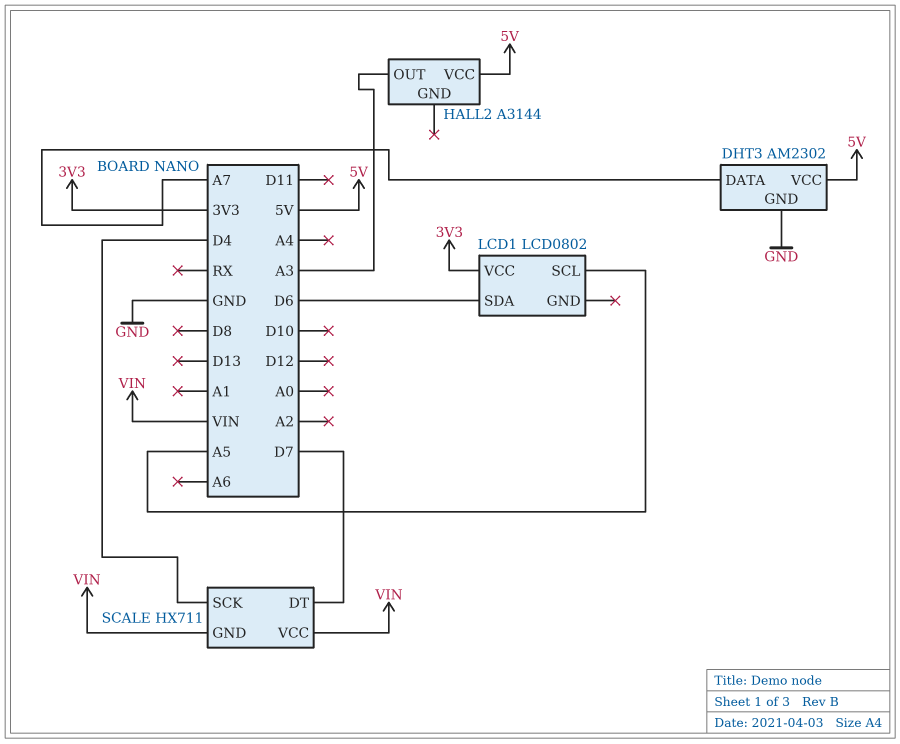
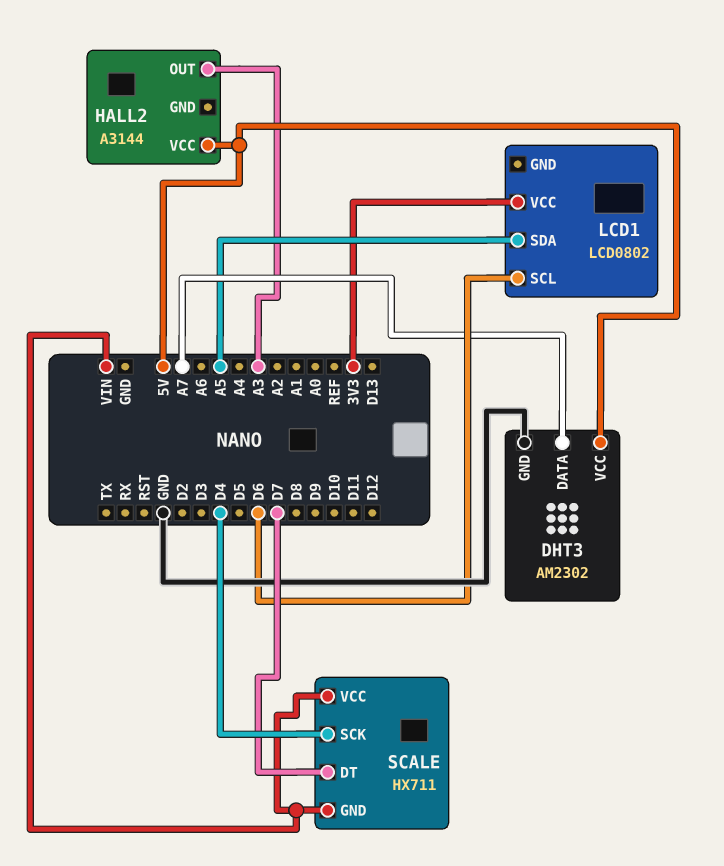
LCD1 pin SCL: A5 -> D6
LCD1 pin SDA: D6 -> A5

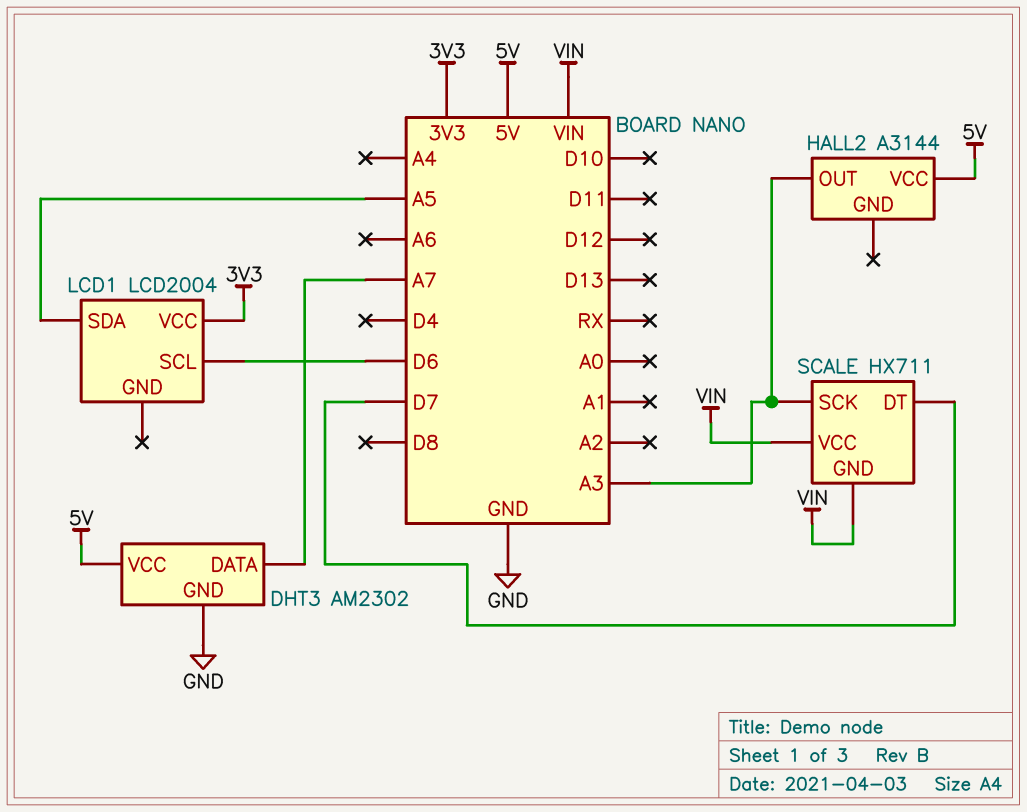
LCD1: LCD0802 -> LCD2004
SCALE pin SCK: D4 -> A3

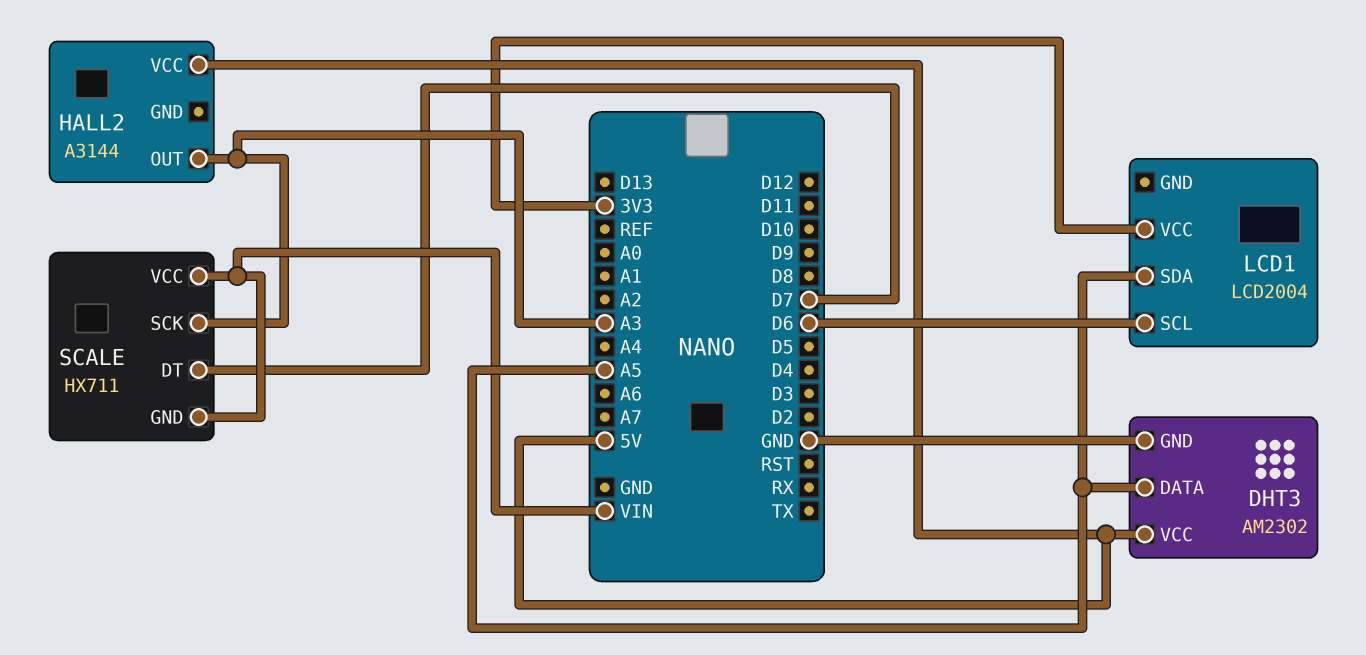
DHT3 pin DATA: A7 -> A5

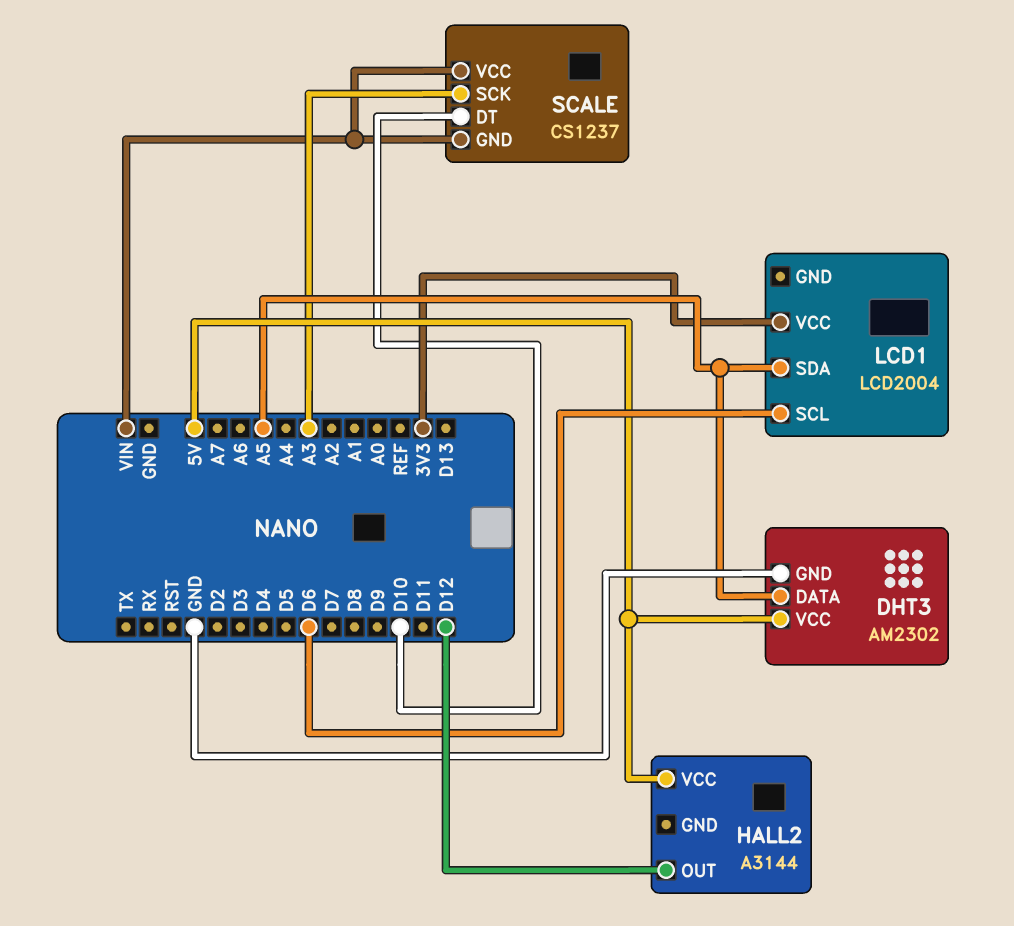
HALL2 pin OUT: A3 -> D12
SCALE: HX711 -> CS1237
SCALE pin DT: D7 -> D10

